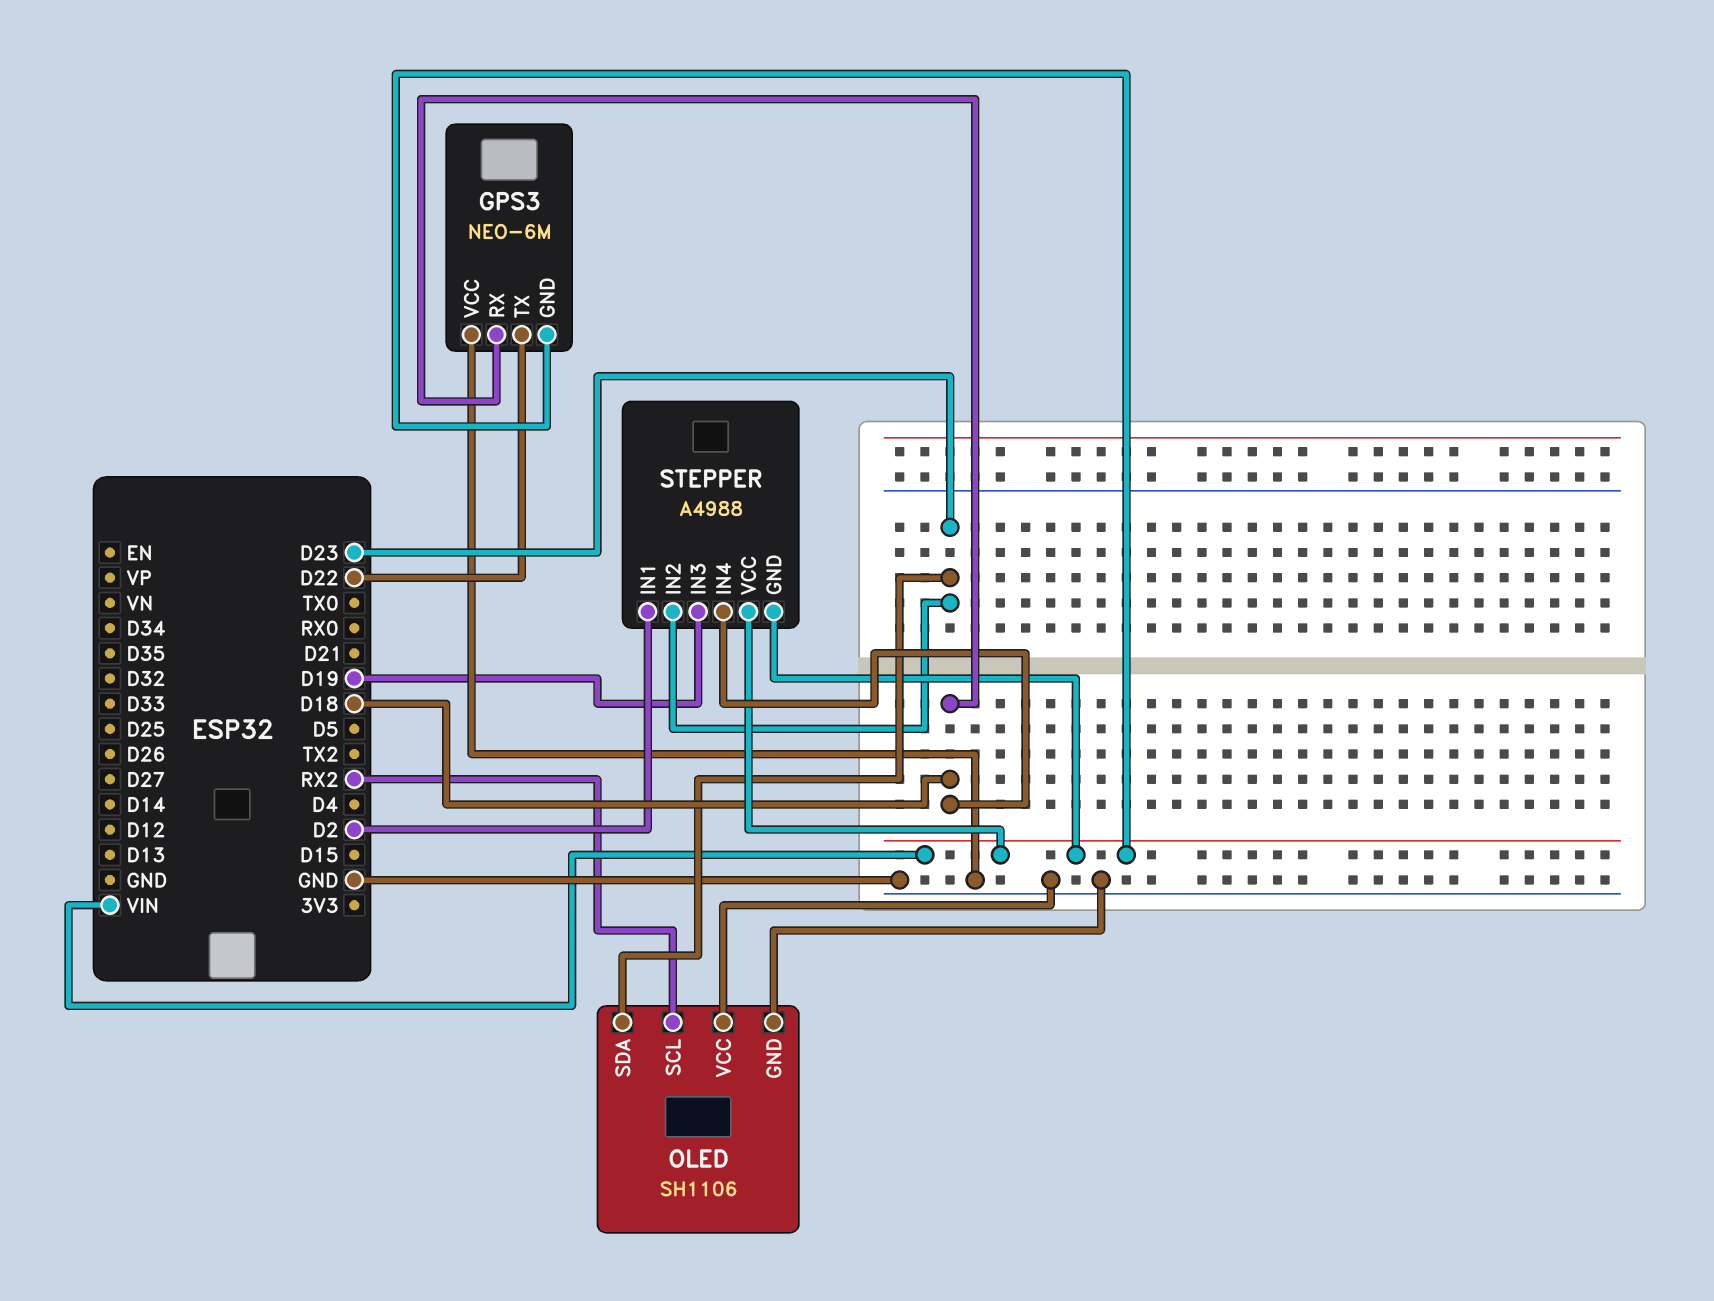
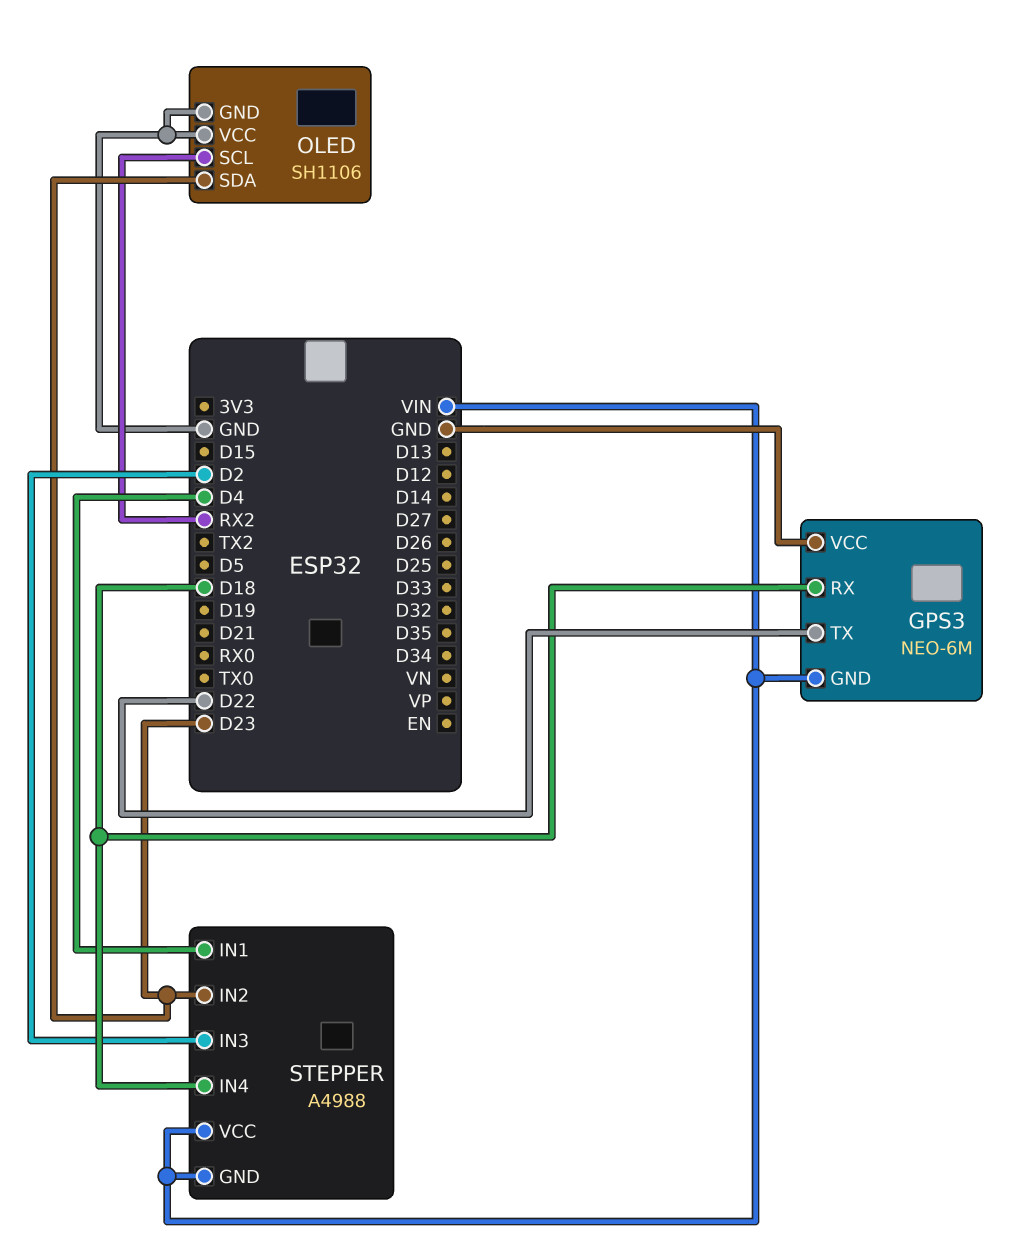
STEPPER pin IN1: D2 -> D4
STEPPER pin IN3: D19 -> D2

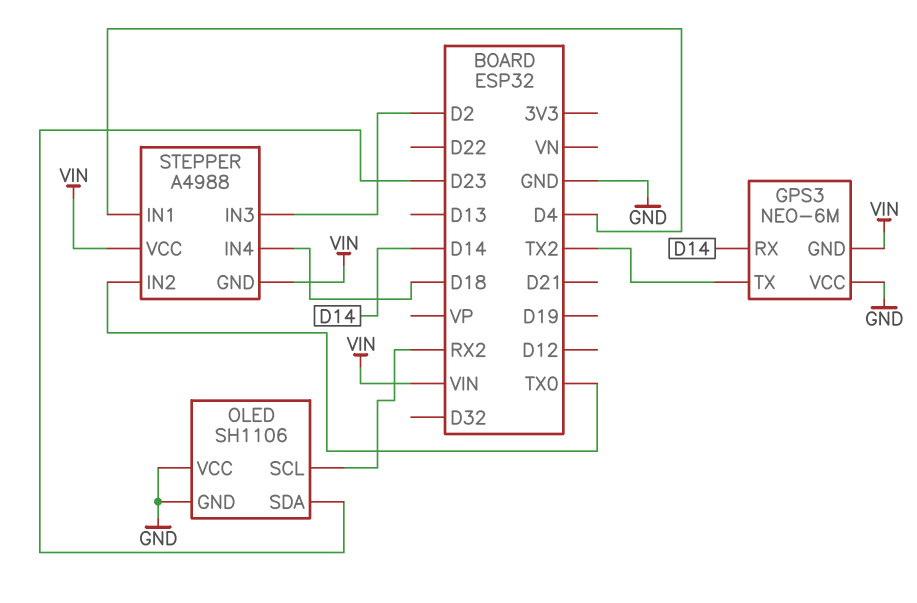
GPS3 pin RX: D18 -> D14
GPS3 pin TX: D22 -> TX2
STEPPER pin IN2: D23 -> TX0

